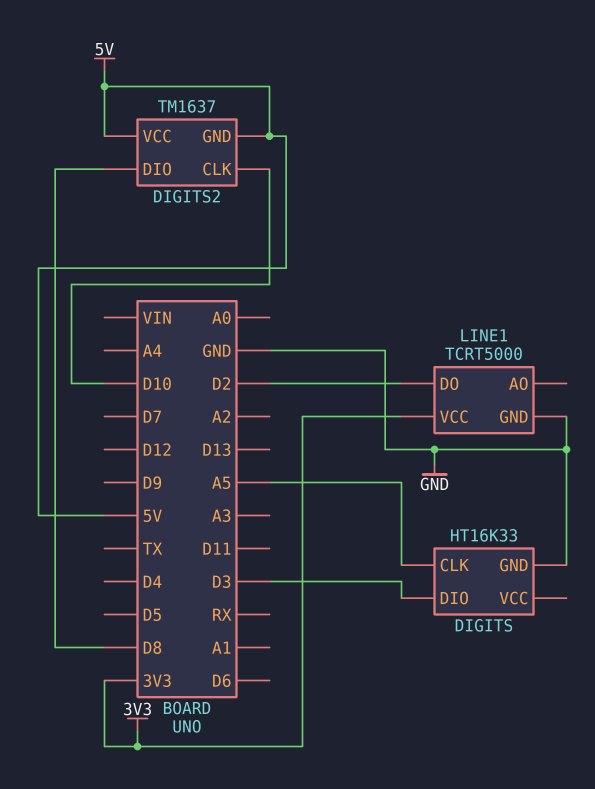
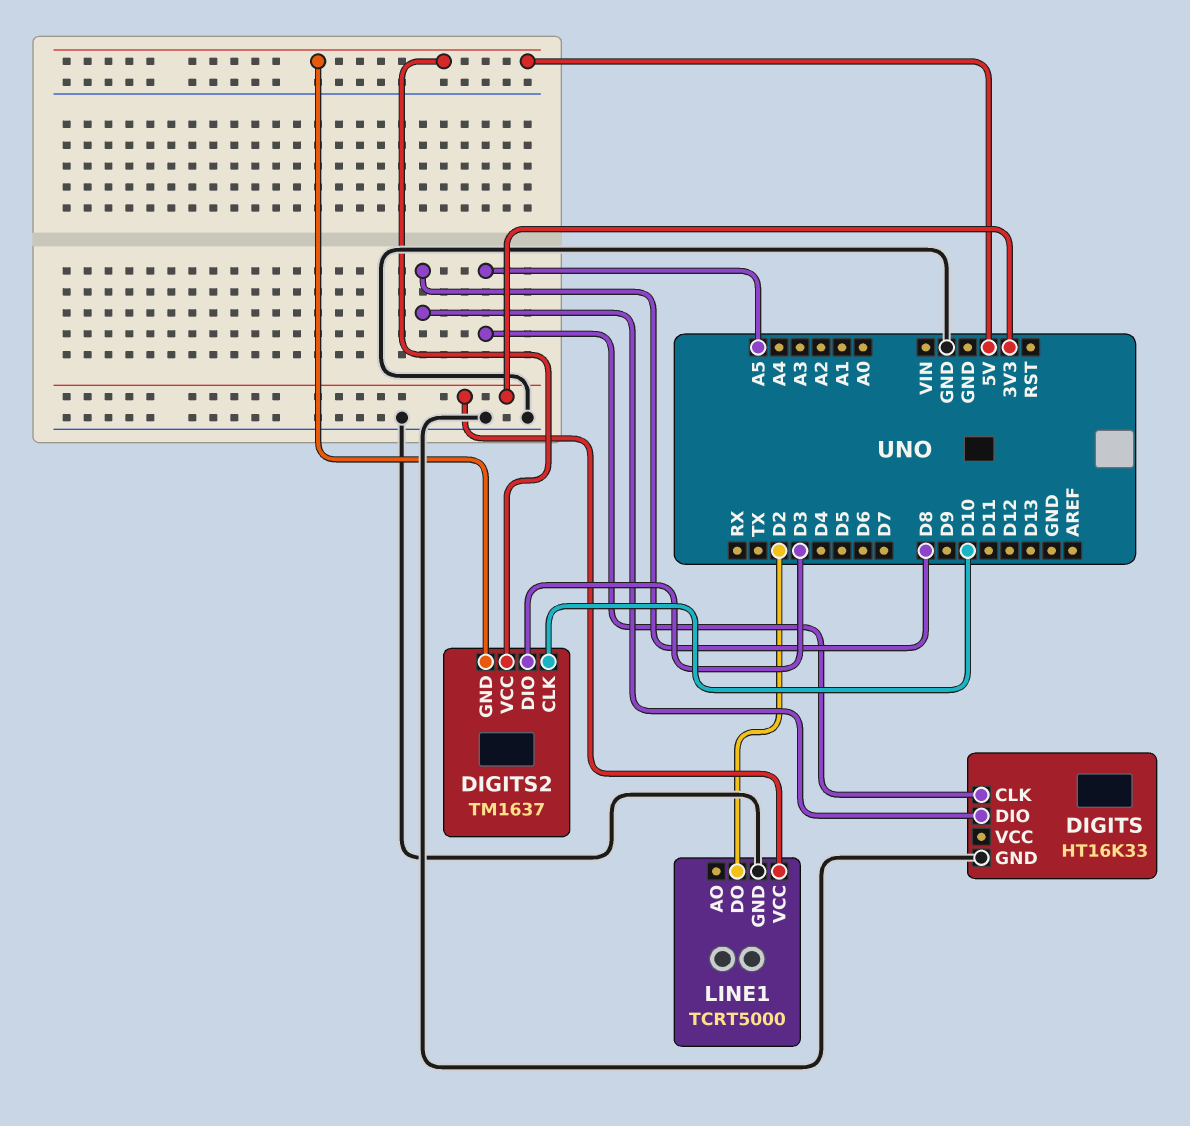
DIGITS pin DIO: D3 -> D8
DIGITS2 pin DIO: D8 -> D3

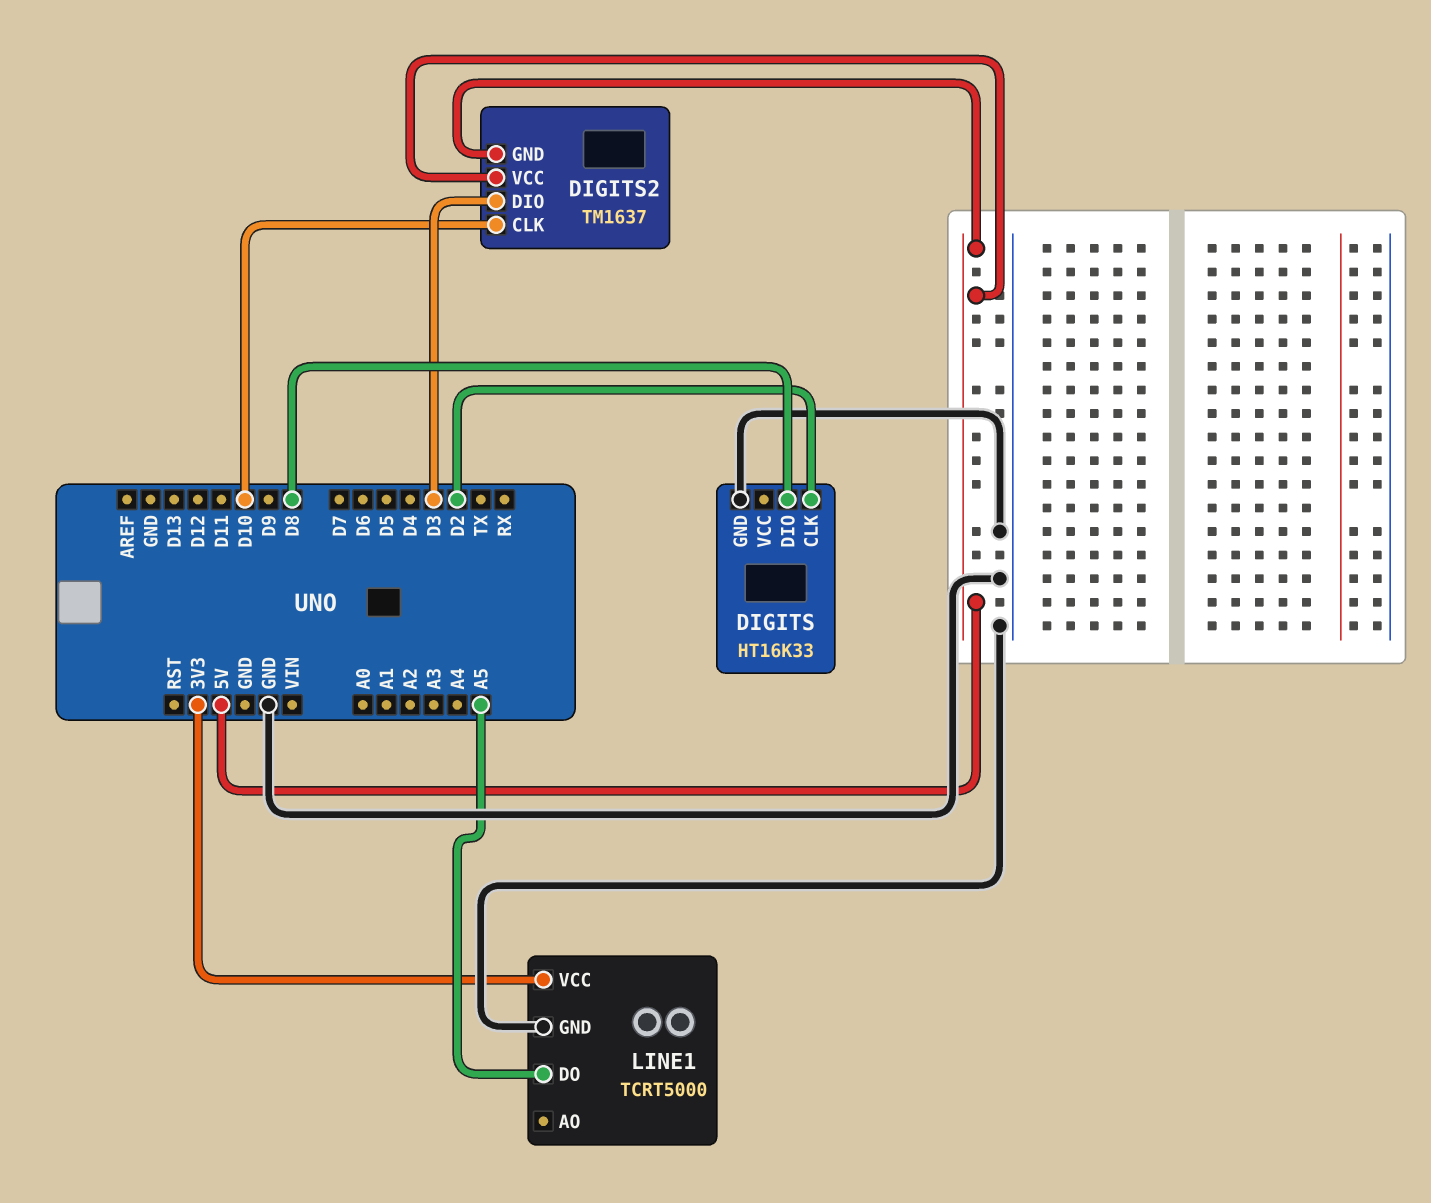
DIGITS pin CLK: A5 -> D2
LINE1 pin DO: D2 -> A5

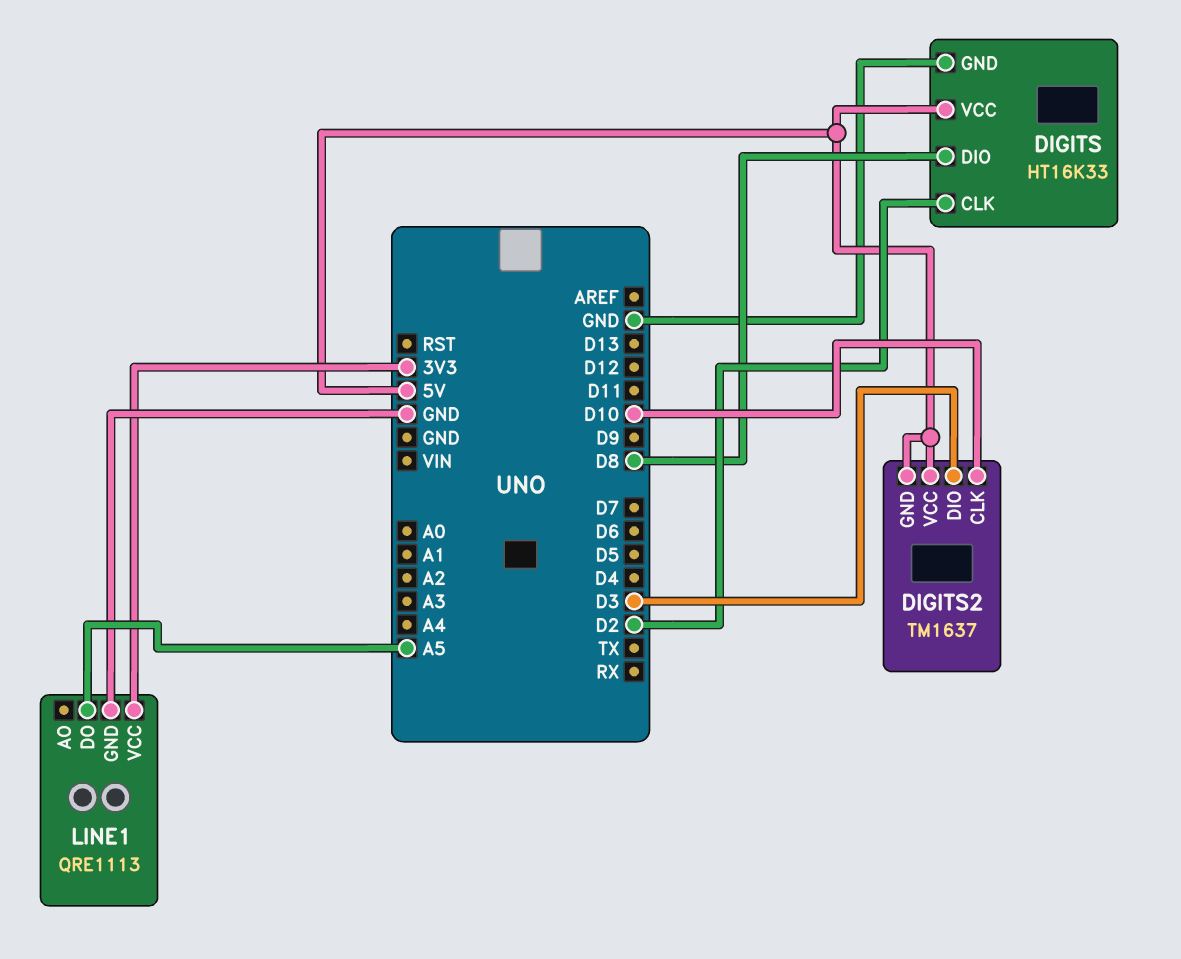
DIGITS pin VCC: none -> 5V
LINE1: TCRT5000 -> QRE1113

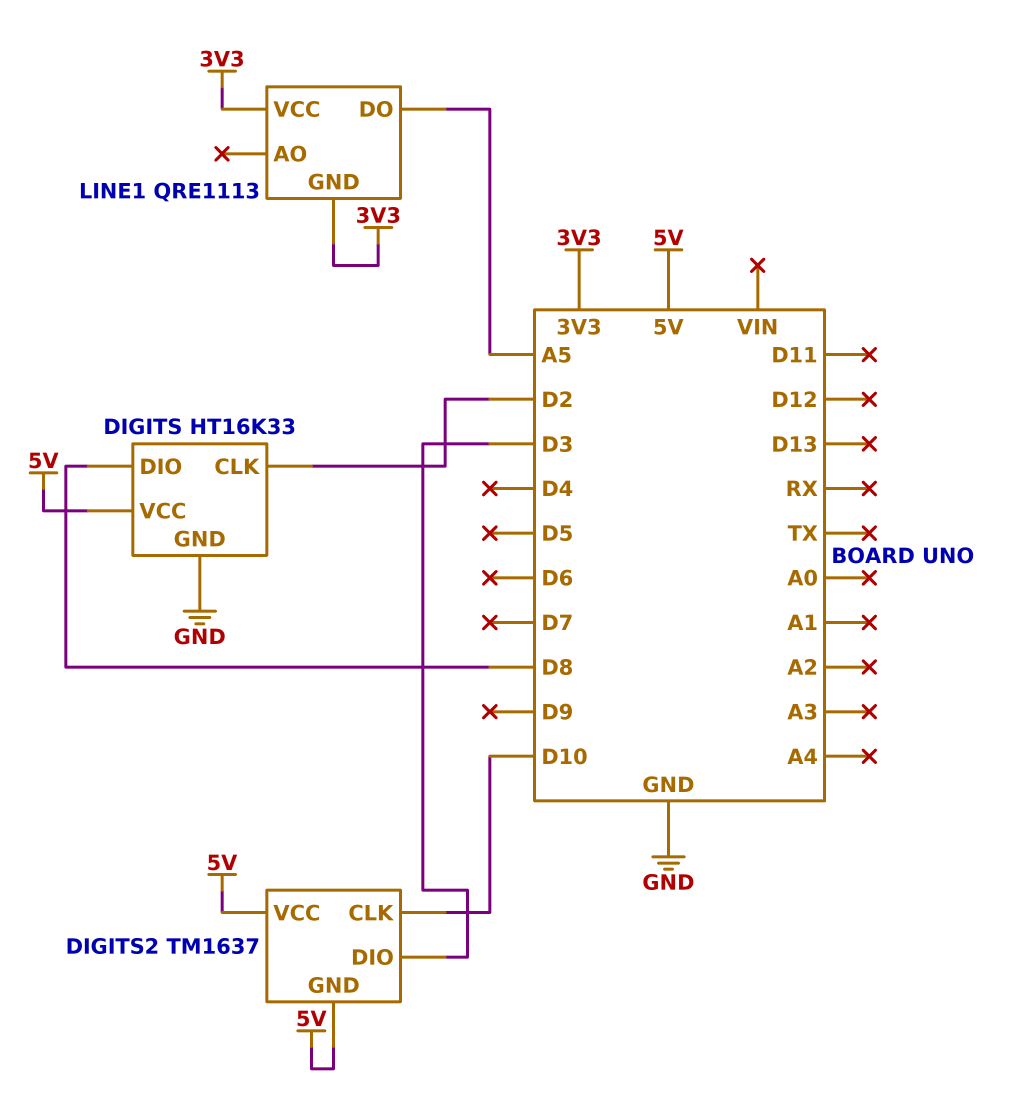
LINE1 pin GND: GND -> 3V3

